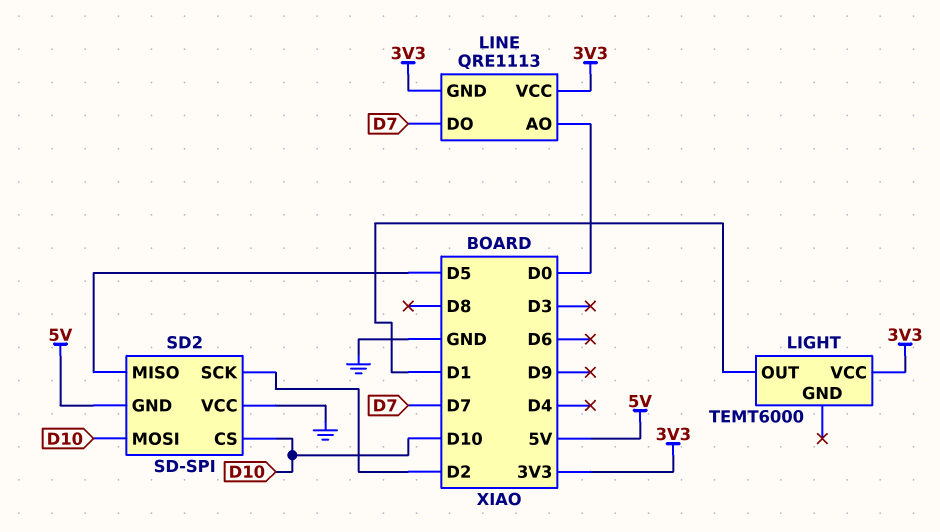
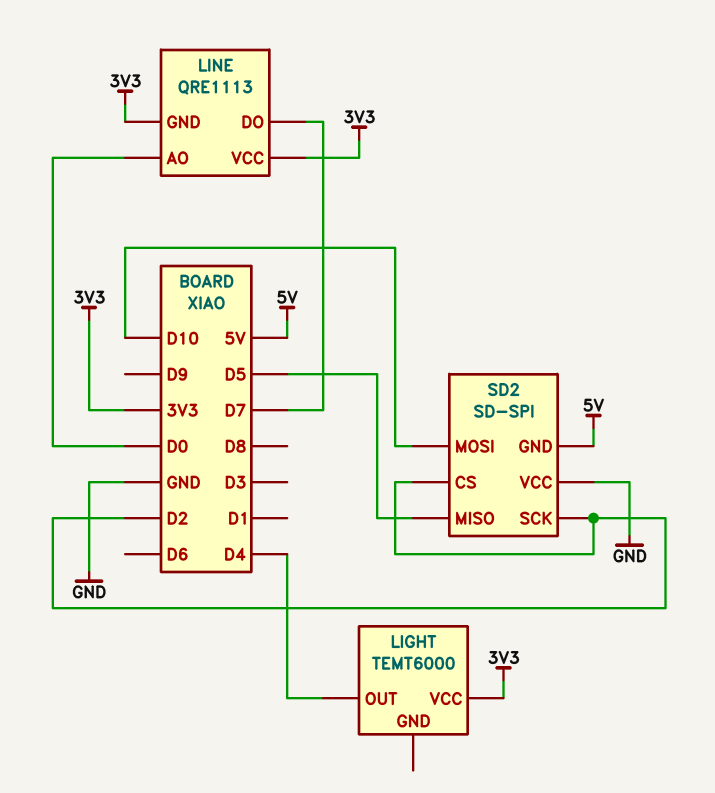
LIGHT pin OUT: D1 -> D4
SD2 pin CS: D10 -> D2

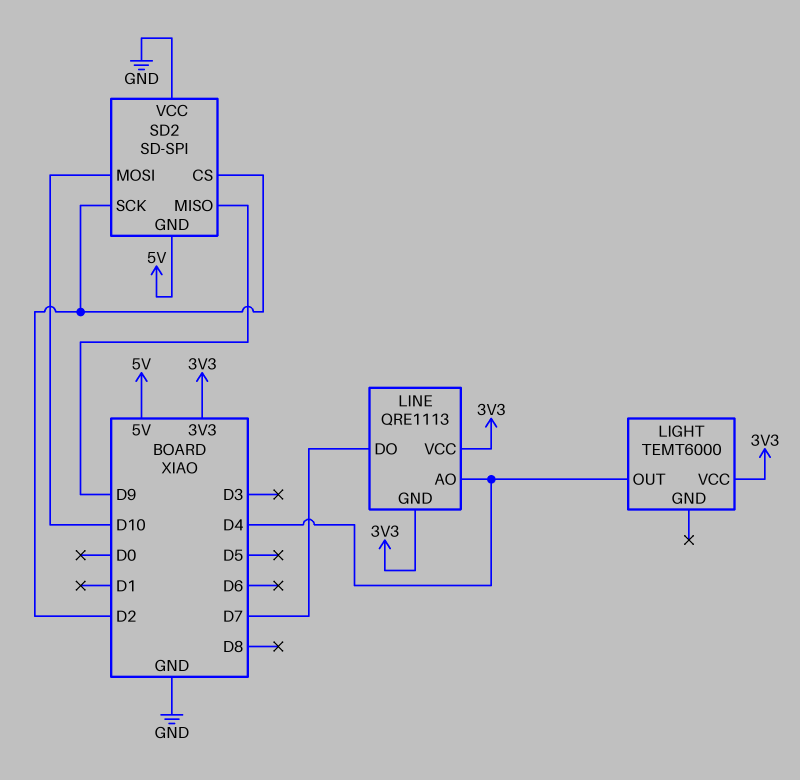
LINE pin AO: D0 -> D4
SD2 pin MISO: D5 -> D9

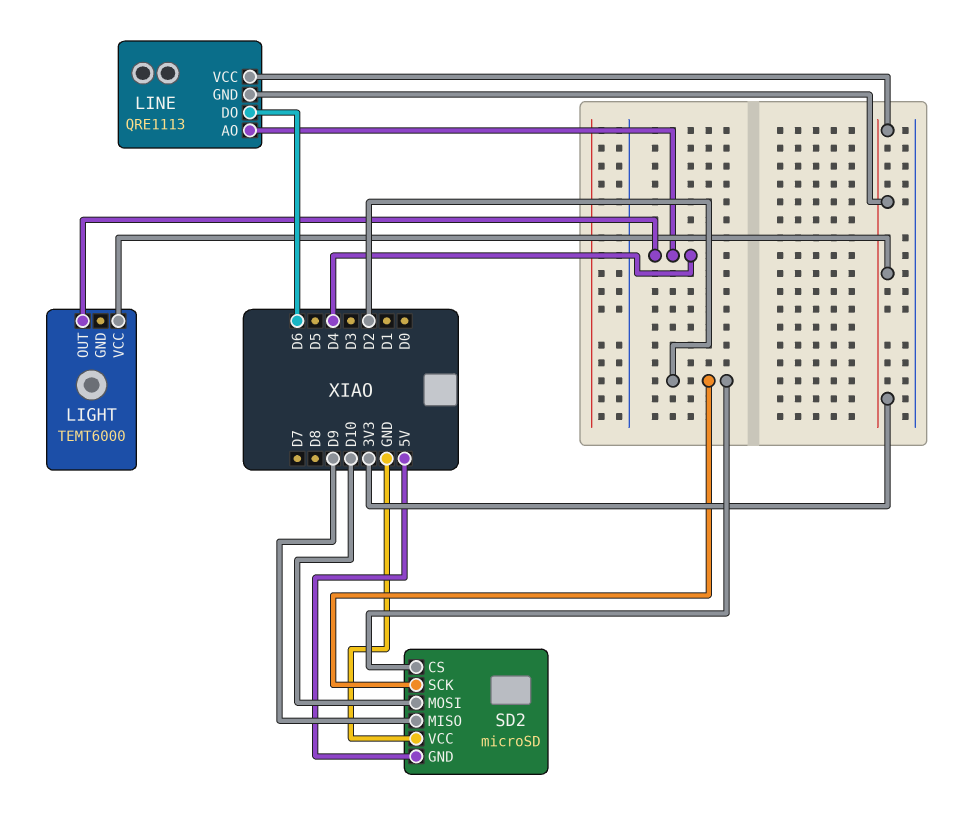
LINE pin DO: D7 -> D6
SD2: SD-SPI -> microSD

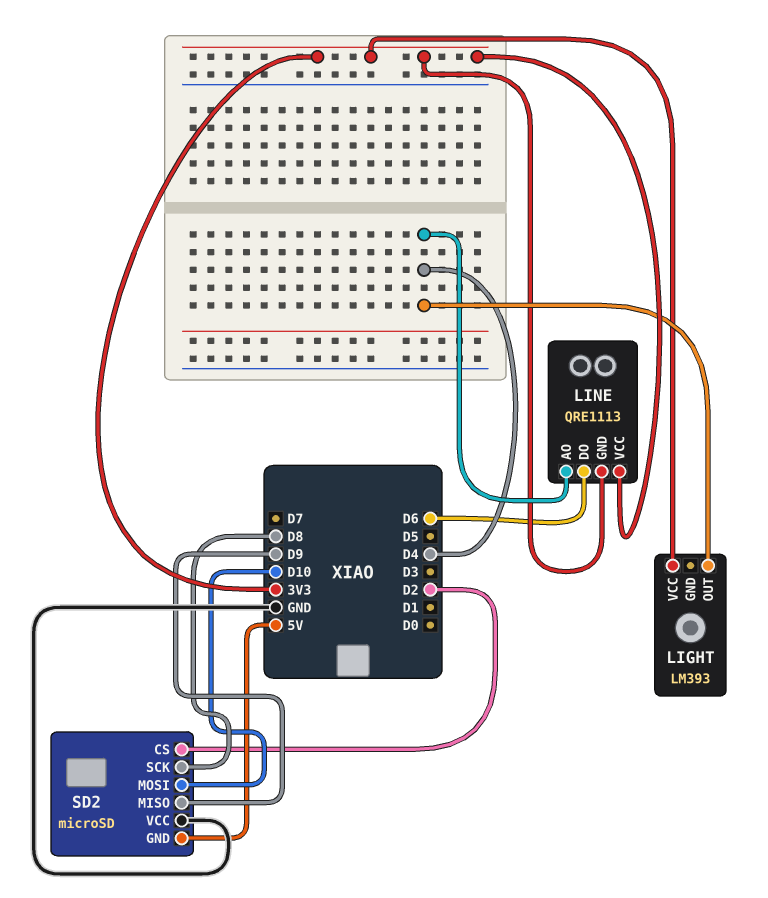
LIGHT: TEMT6000 -> LM393
SD2 pin SCK: D2 -> D8

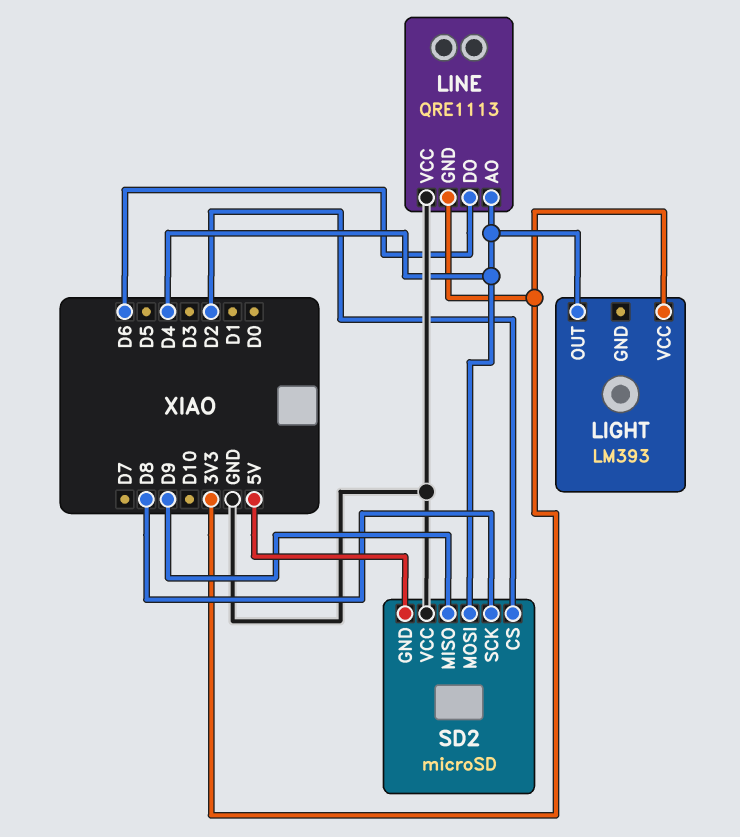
LINE pin VCC: 3V3 -> GND
SD2 pin MOSI: D10 -> D4

